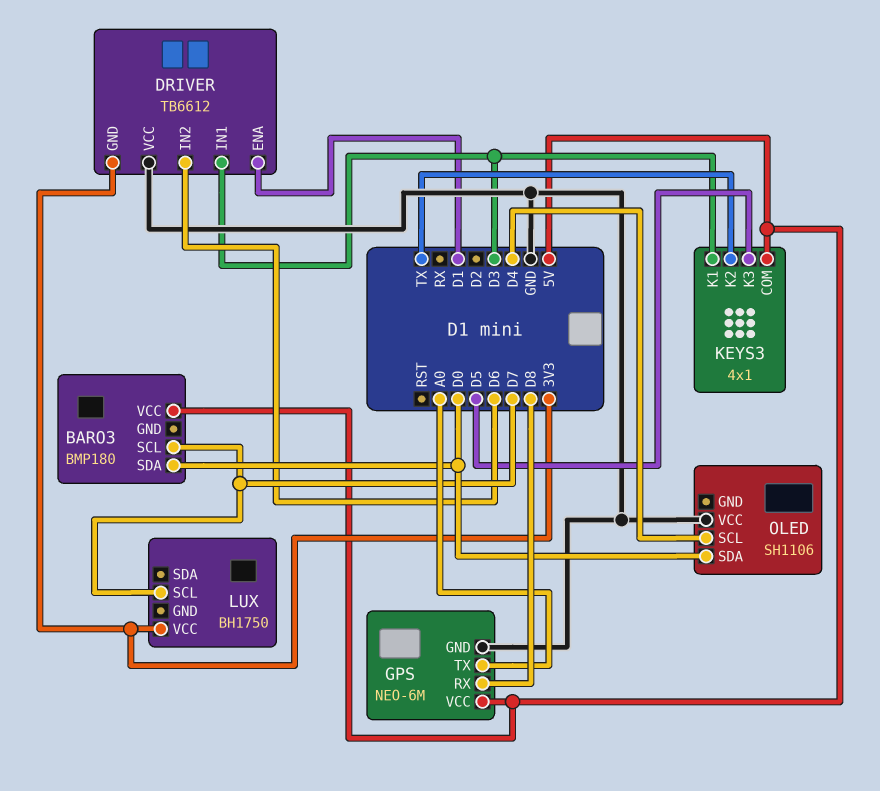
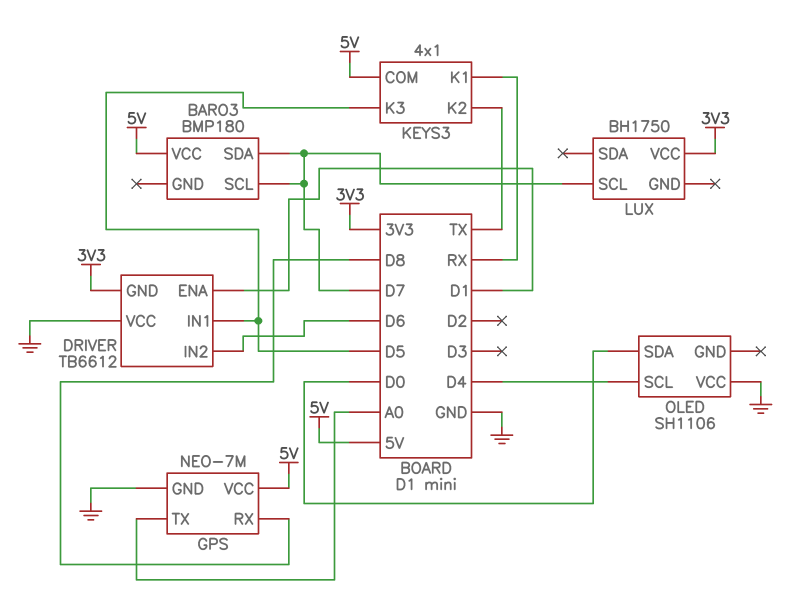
BARO3 pin SDA: D0 -> D7
DRIVER pin IN1: D3 -> D5
GPS: NEO-6M -> NEO-7M
KEYS3 pin K1: D3 -> RX

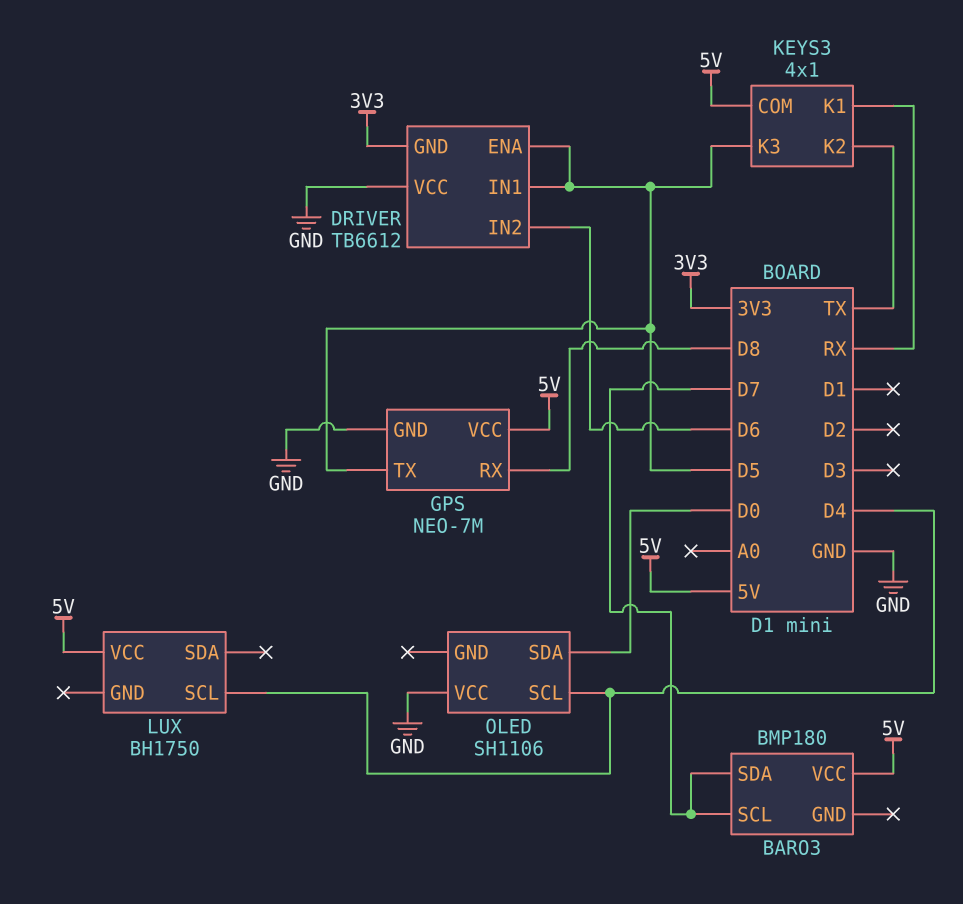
DRIVER pin ENA: D1 -> D5
GPS pin TX: A0 -> D5
LUX pin SCL: D7 -> D4
LUX pin VCC: 3V3 -> 5V

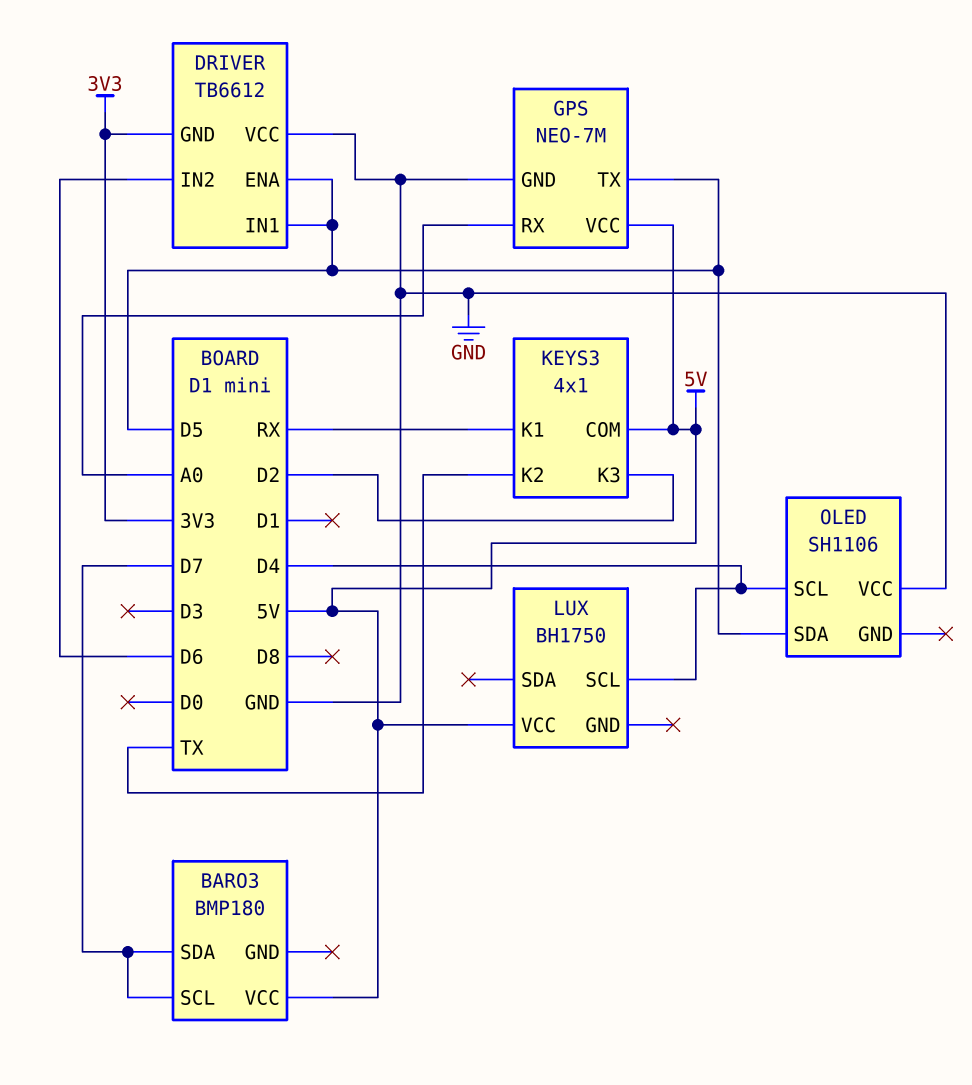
GPS pin RX: D8 -> A0
KEYS3 pin K3: D5 -> D2
OLED pin SDA: D0 -> D5

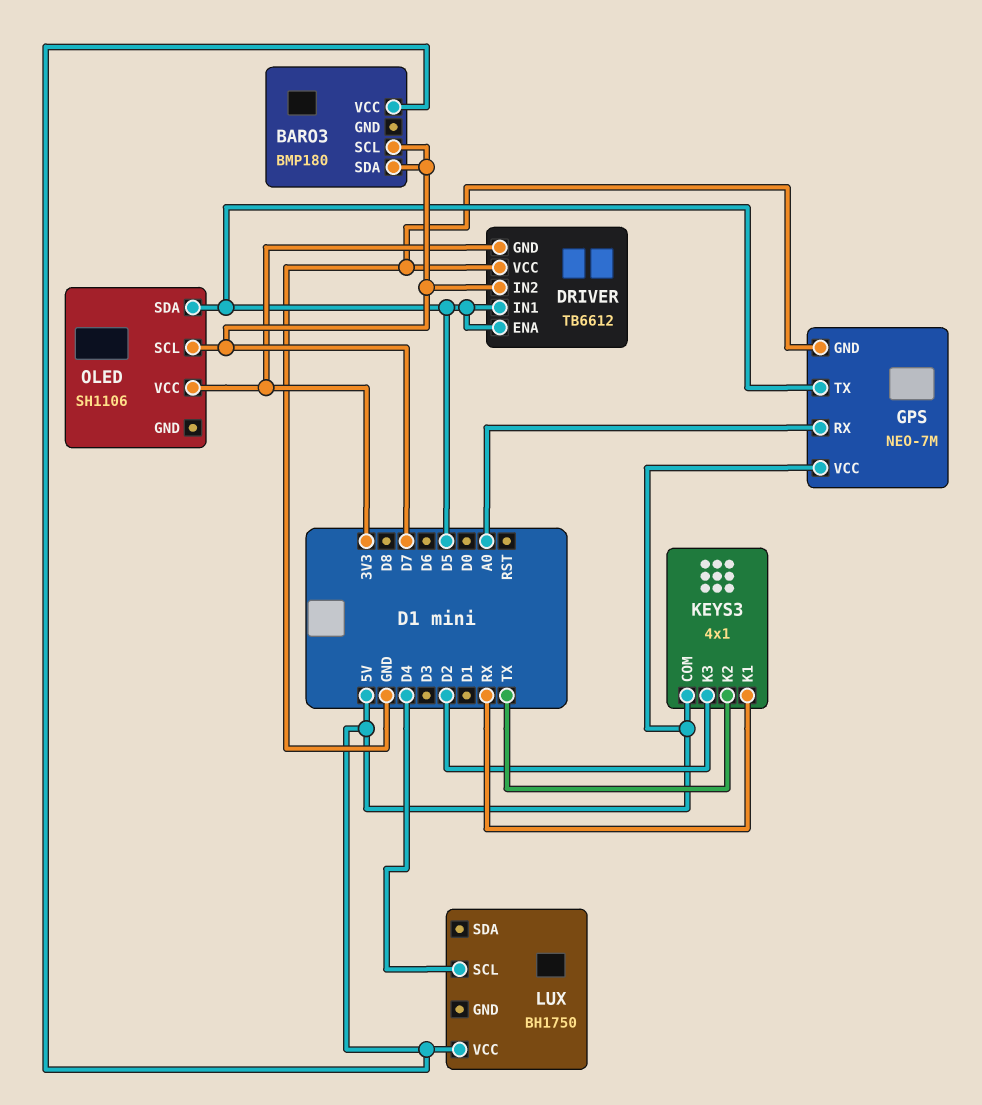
DRIVER pin IN2: D6 -> D7
OLED pin SCL: D4 -> D7
OLED pin VCC: GND -> 3V3

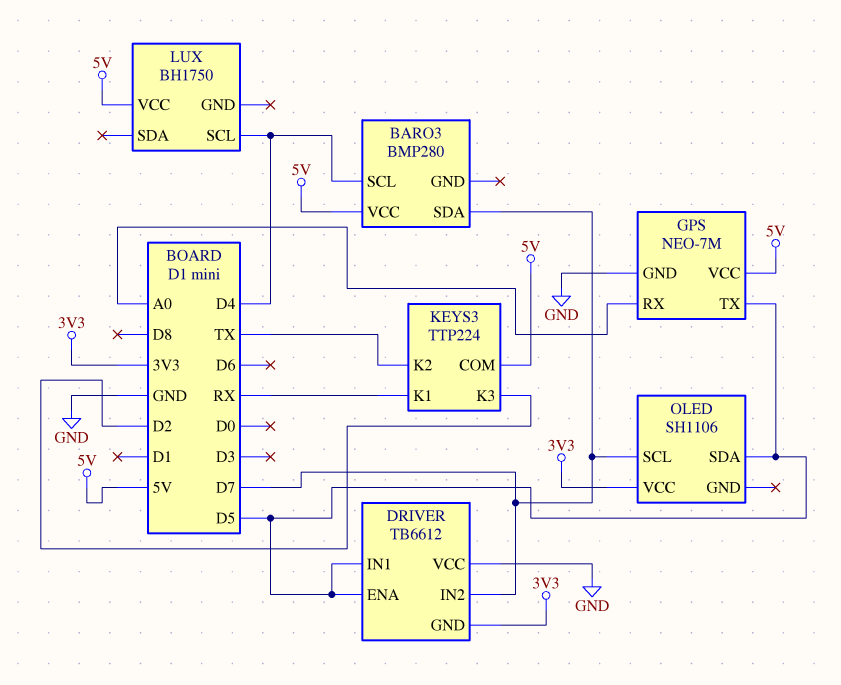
BARO3: BMP180 -> BMP280
BARO3 pin SCL: D7 -> D4
KEYS3: 4x1 -> TTP224

